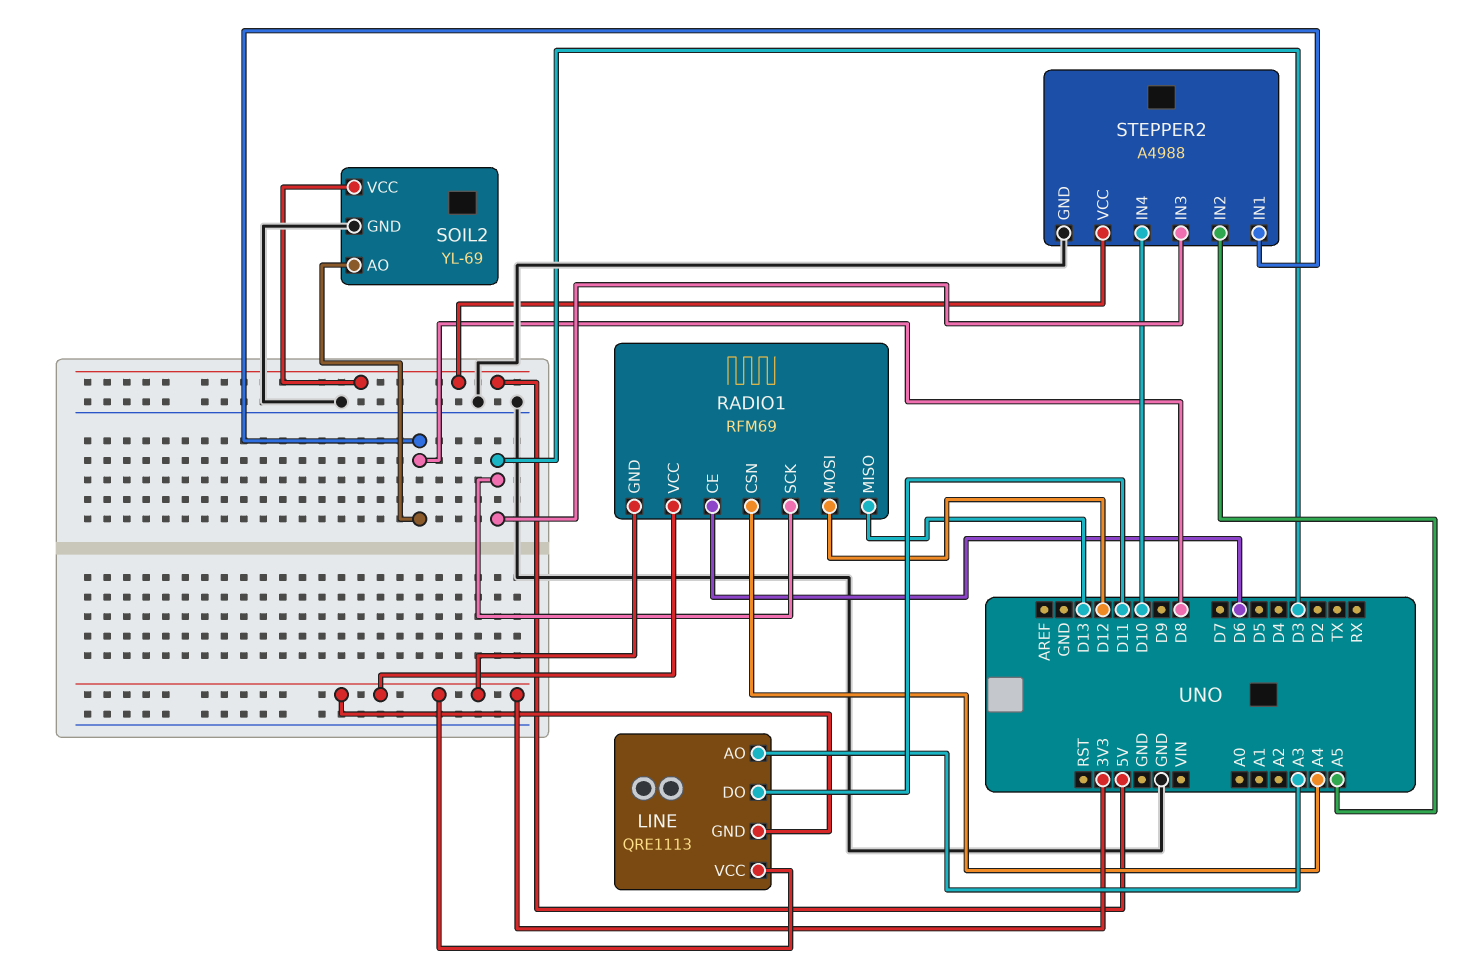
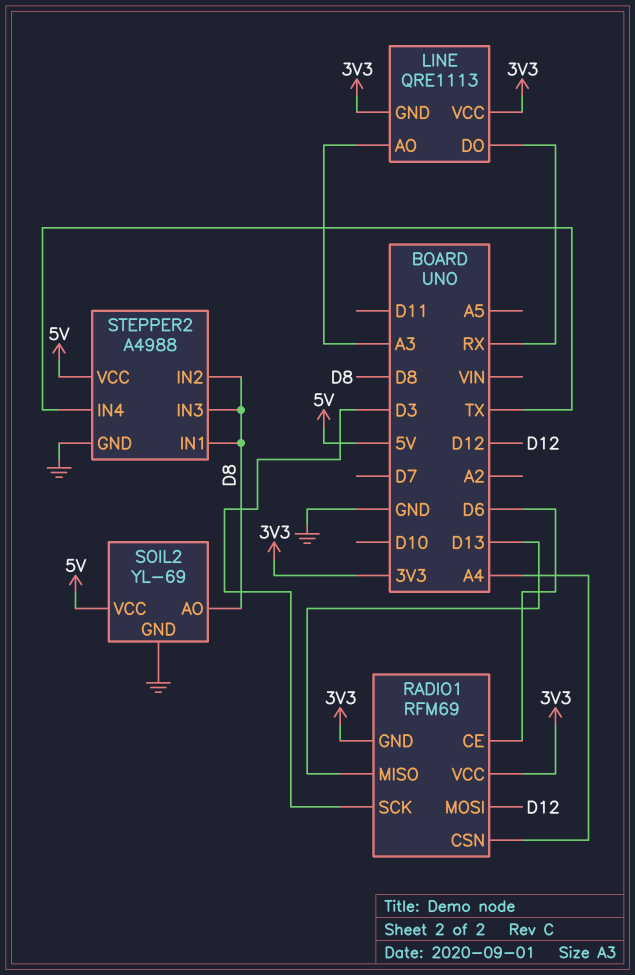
LINE pin DO: D11 -> RX
STEPPER2 pin IN2: A5 -> D8
STEPPER2 pin IN3: D3 -> D8
STEPPER2 pin IN4: D10 -> TX

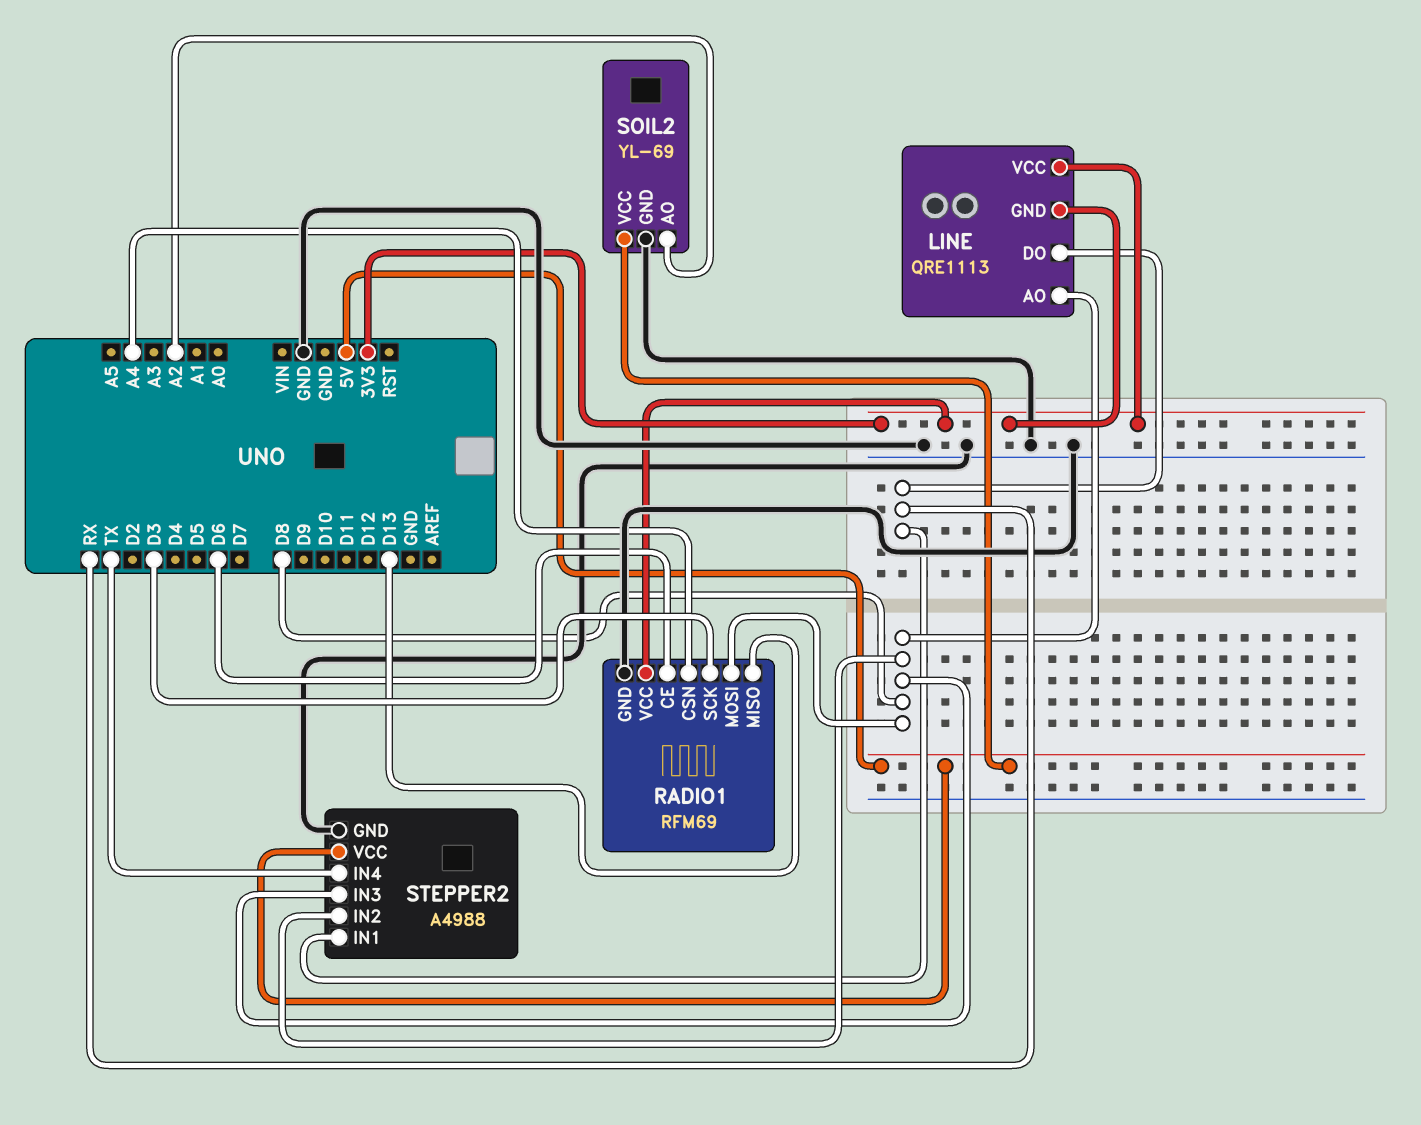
LINE pin AO: A3 -> D8
RADIO1 pin GND: 3V3 -> GND
RADIO1 pin MOSI: D12 -> D8
SOIL2 pin AO: D8 -> A2
STEPPER2 pin IN1: D8 -> RX

